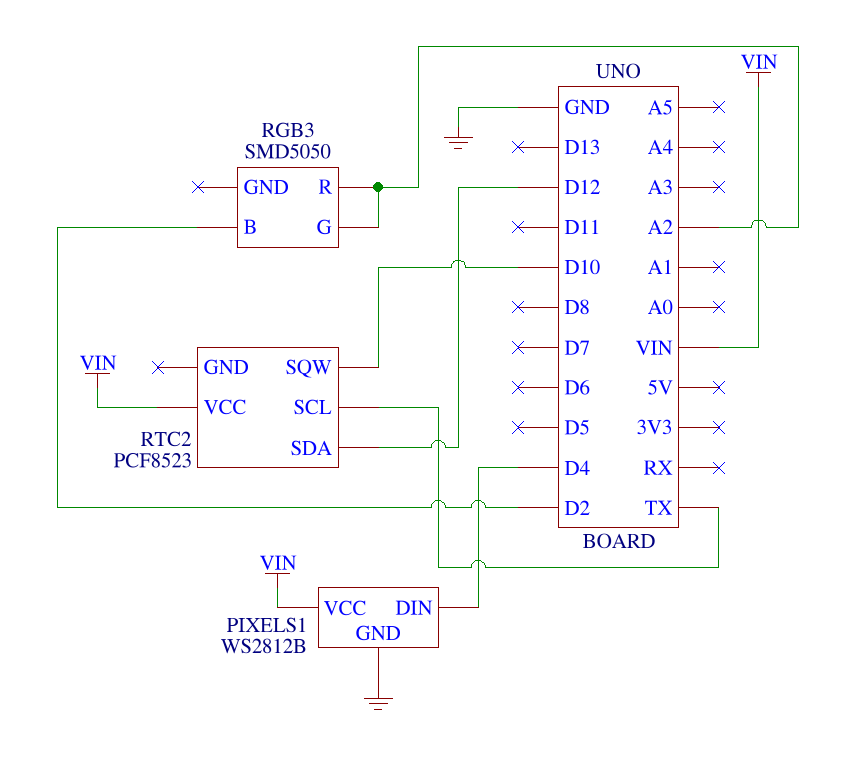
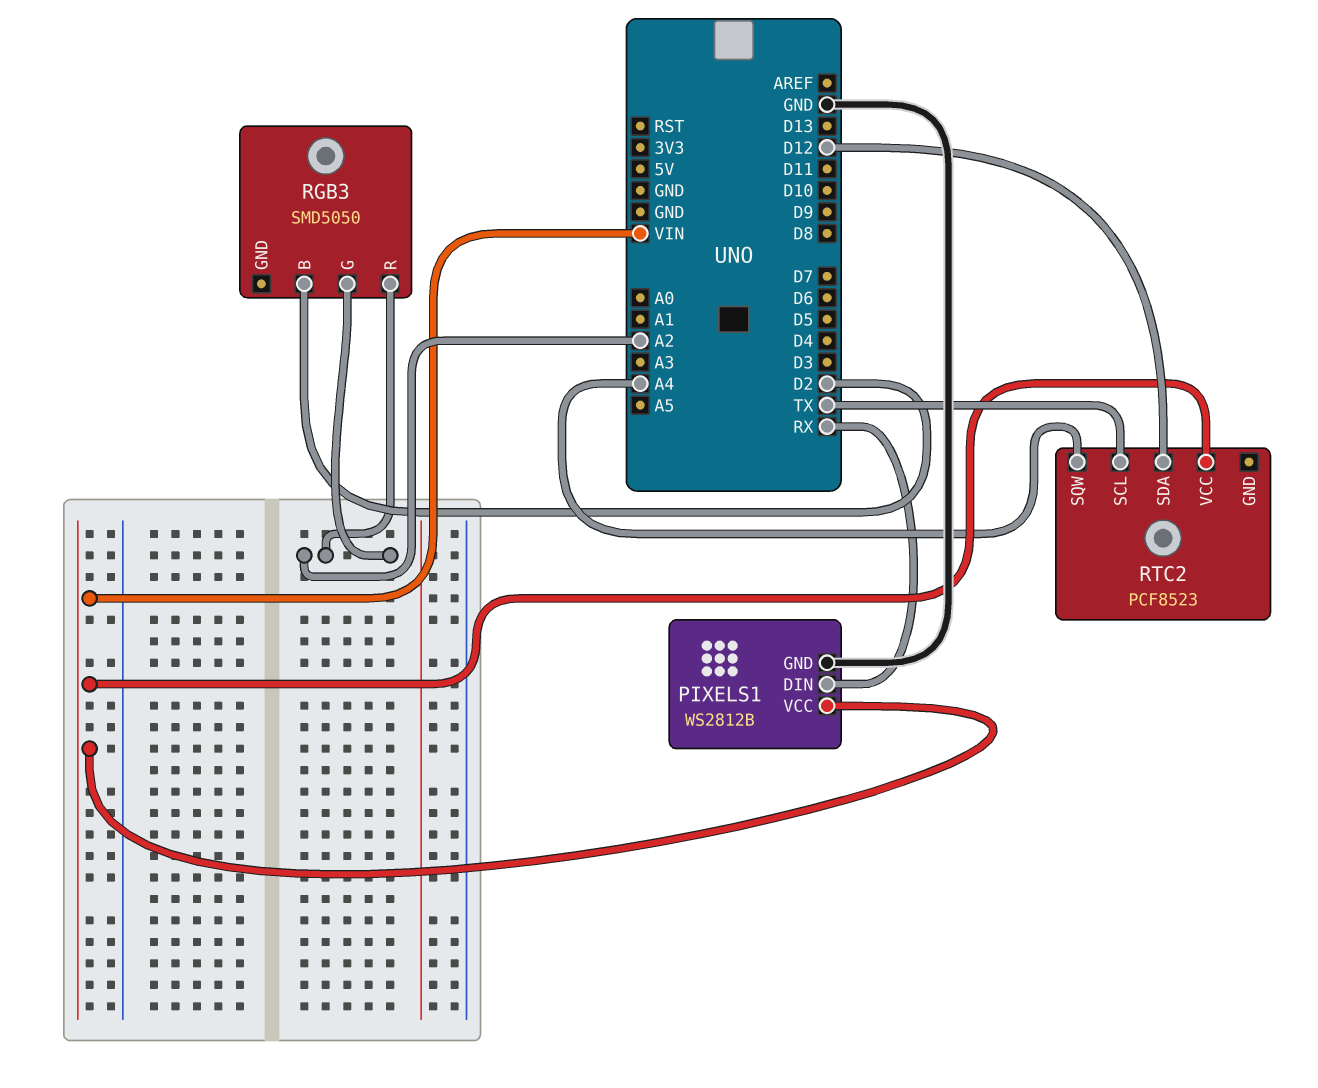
PIXELS1 pin DIN: D4 -> RX
RTC2 pin SQW: D10 -> A4

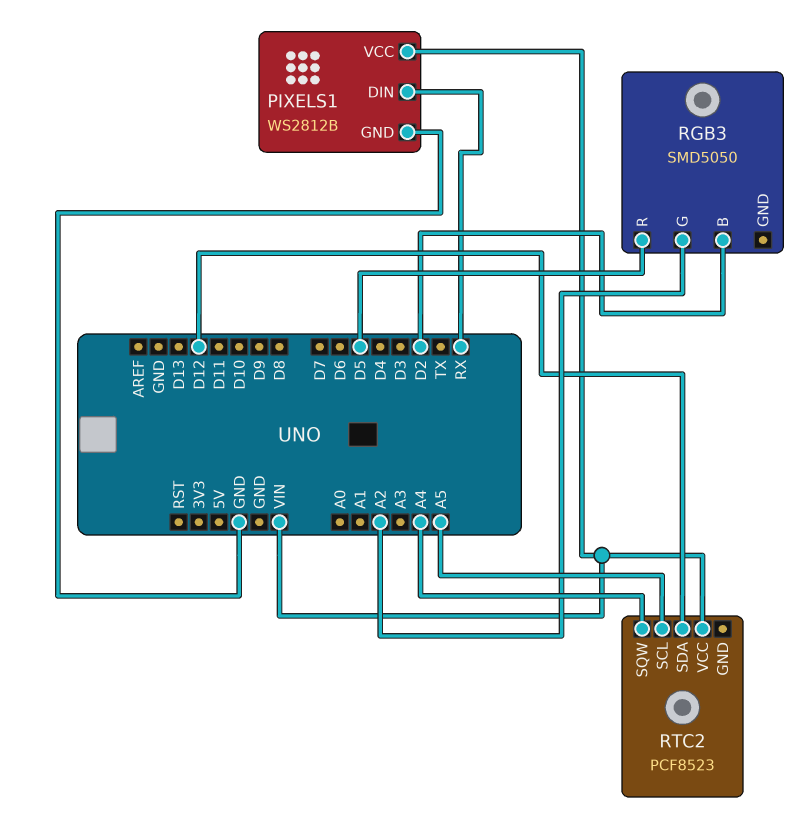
RGB3 pin R: A2 -> D5
RTC2 pin SCL: TX -> A5

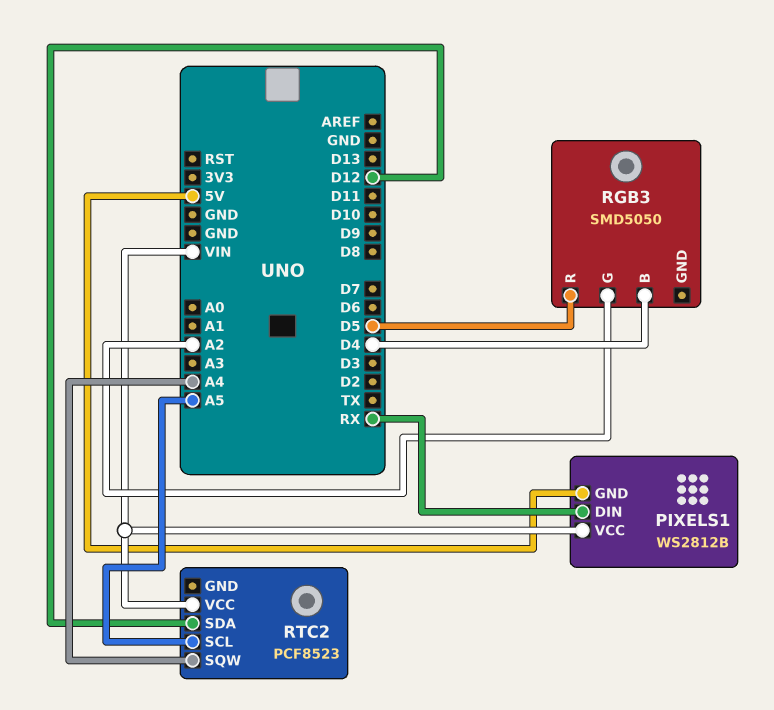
PIXELS1 pin GND: GND -> 5V
RGB3 pin B: D2 -> D4

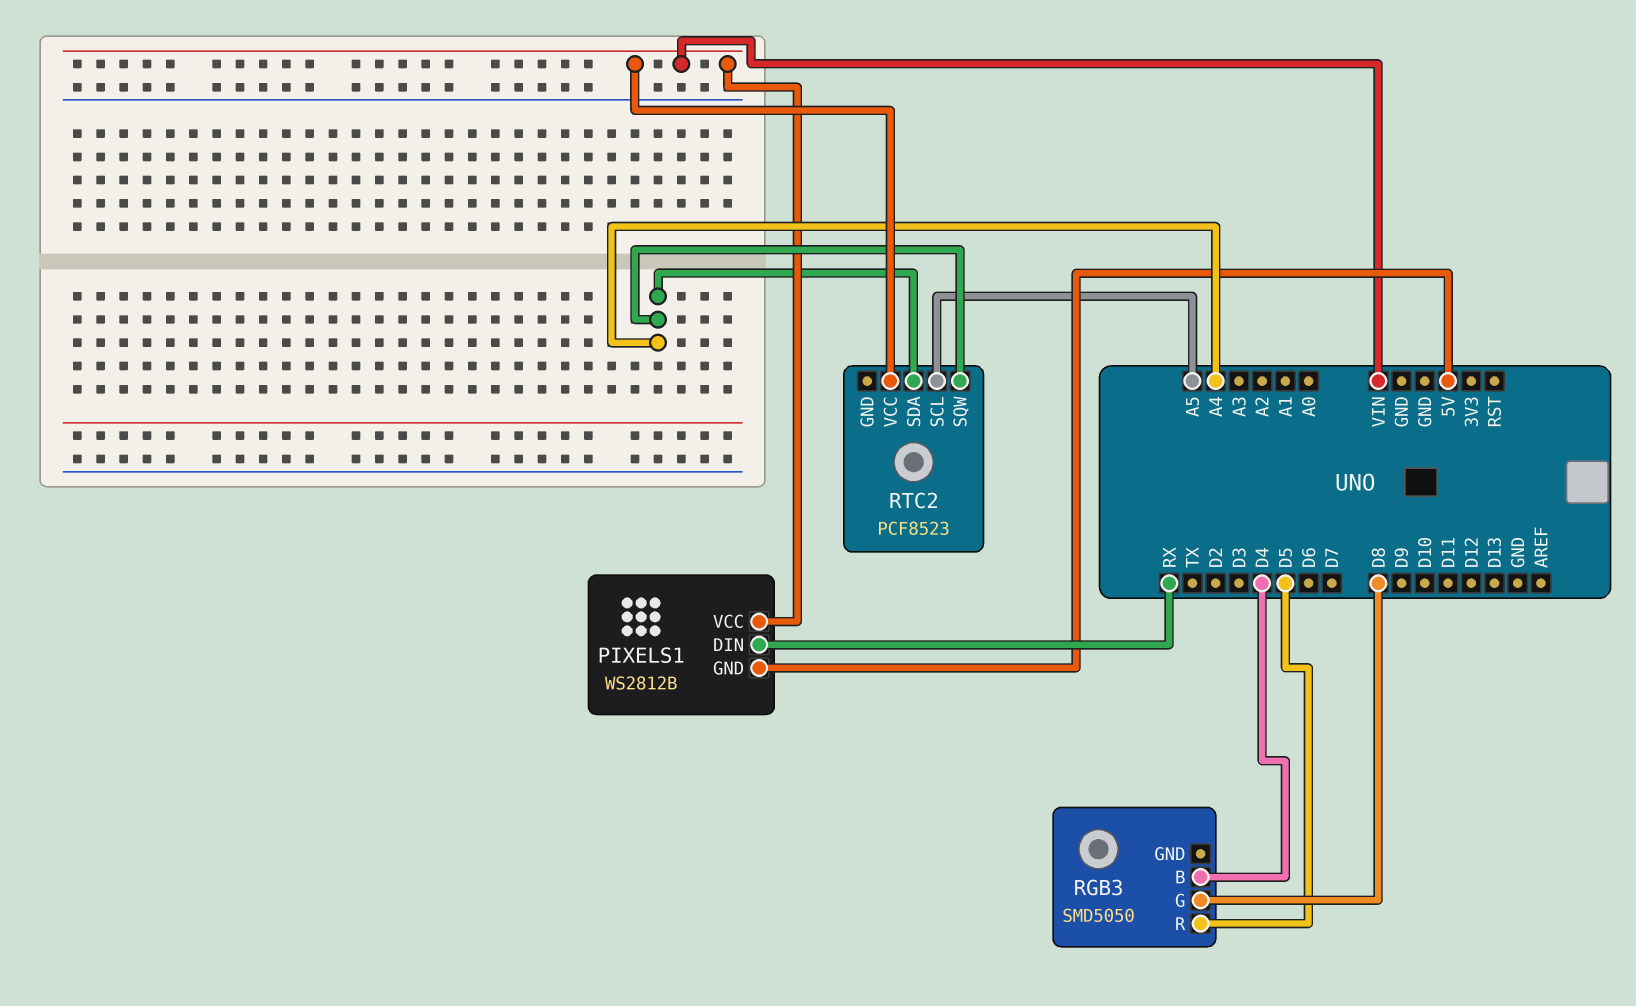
RGB3 pin G: A2 -> D8
RTC2 pin SDA: D12 -> A4

